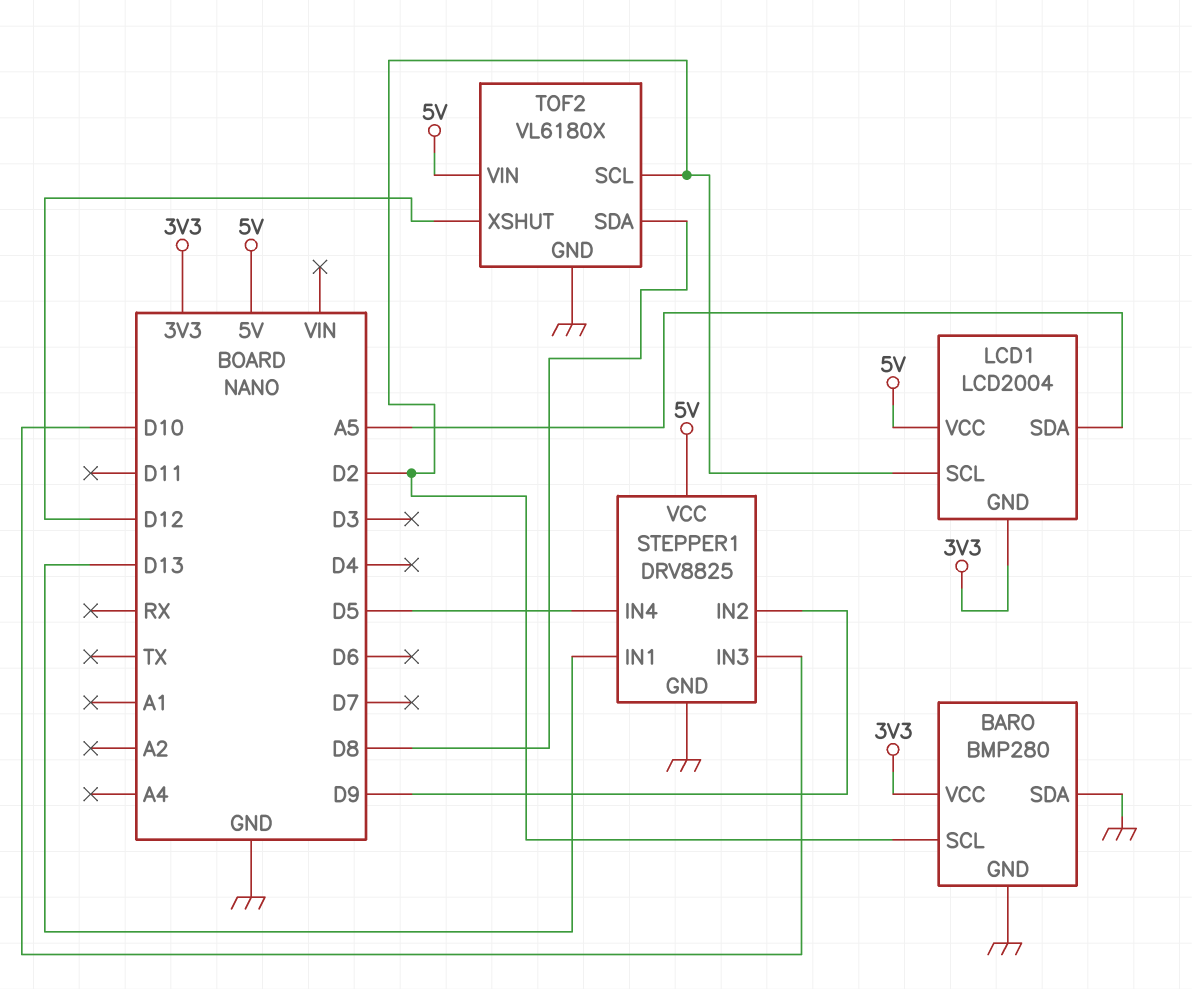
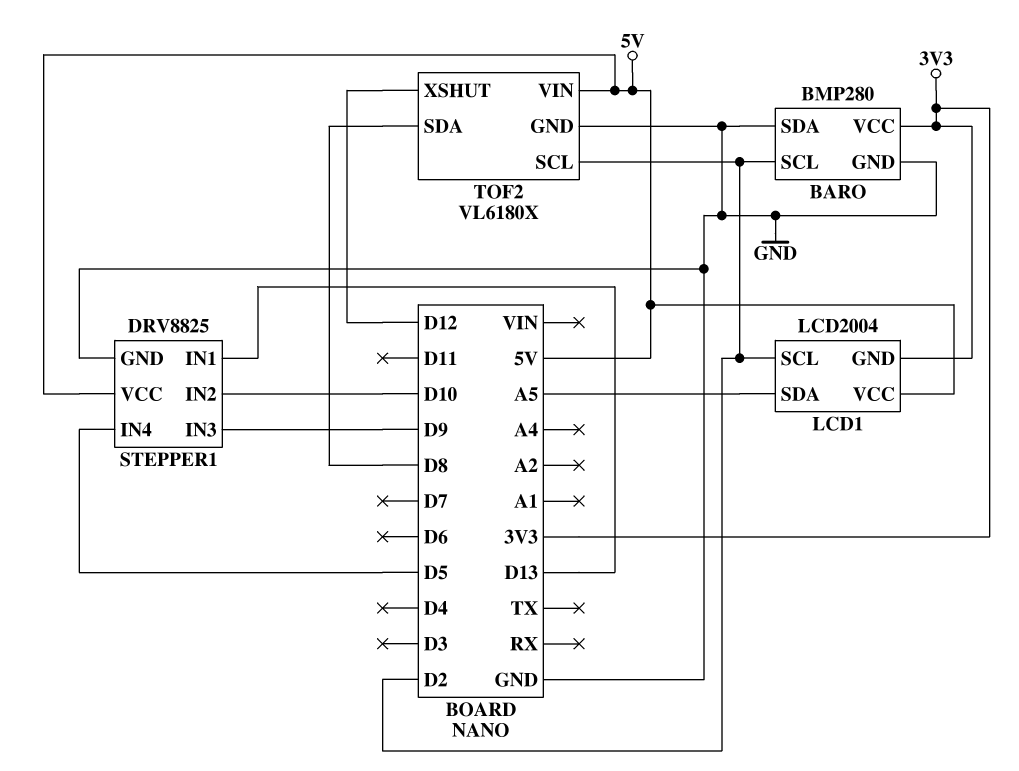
STEPPER1 pin IN2: D9 -> D10
STEPPER1 pin IN3: D10 -> D9

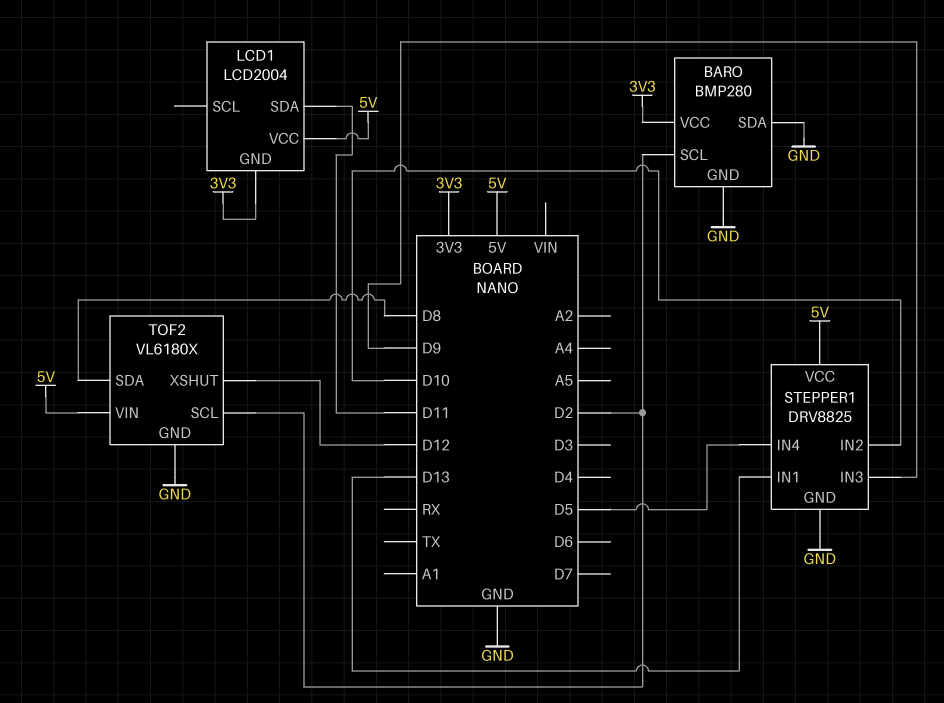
LCD1 pin SCL: D2 -> none
LCD1 pin SDA: A5 -> D11

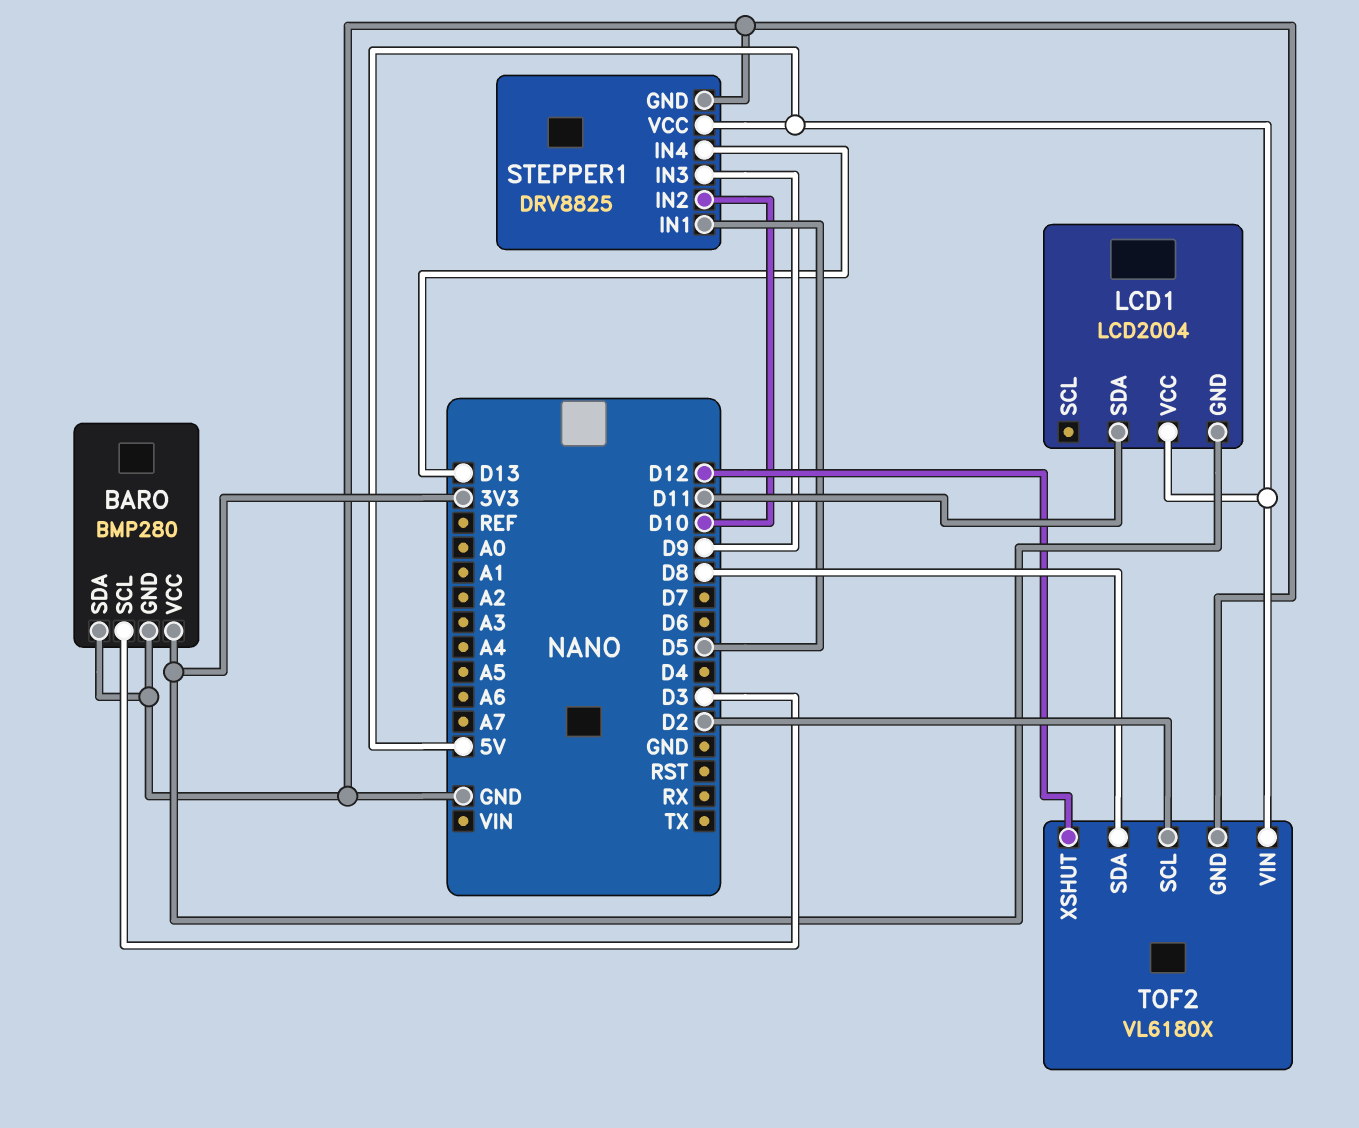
BARO pin SCL: D2 -> D3
STEPPER1 pin IN1: D13 -> D5
STEPPER1 pin IN4: D5 -> D13

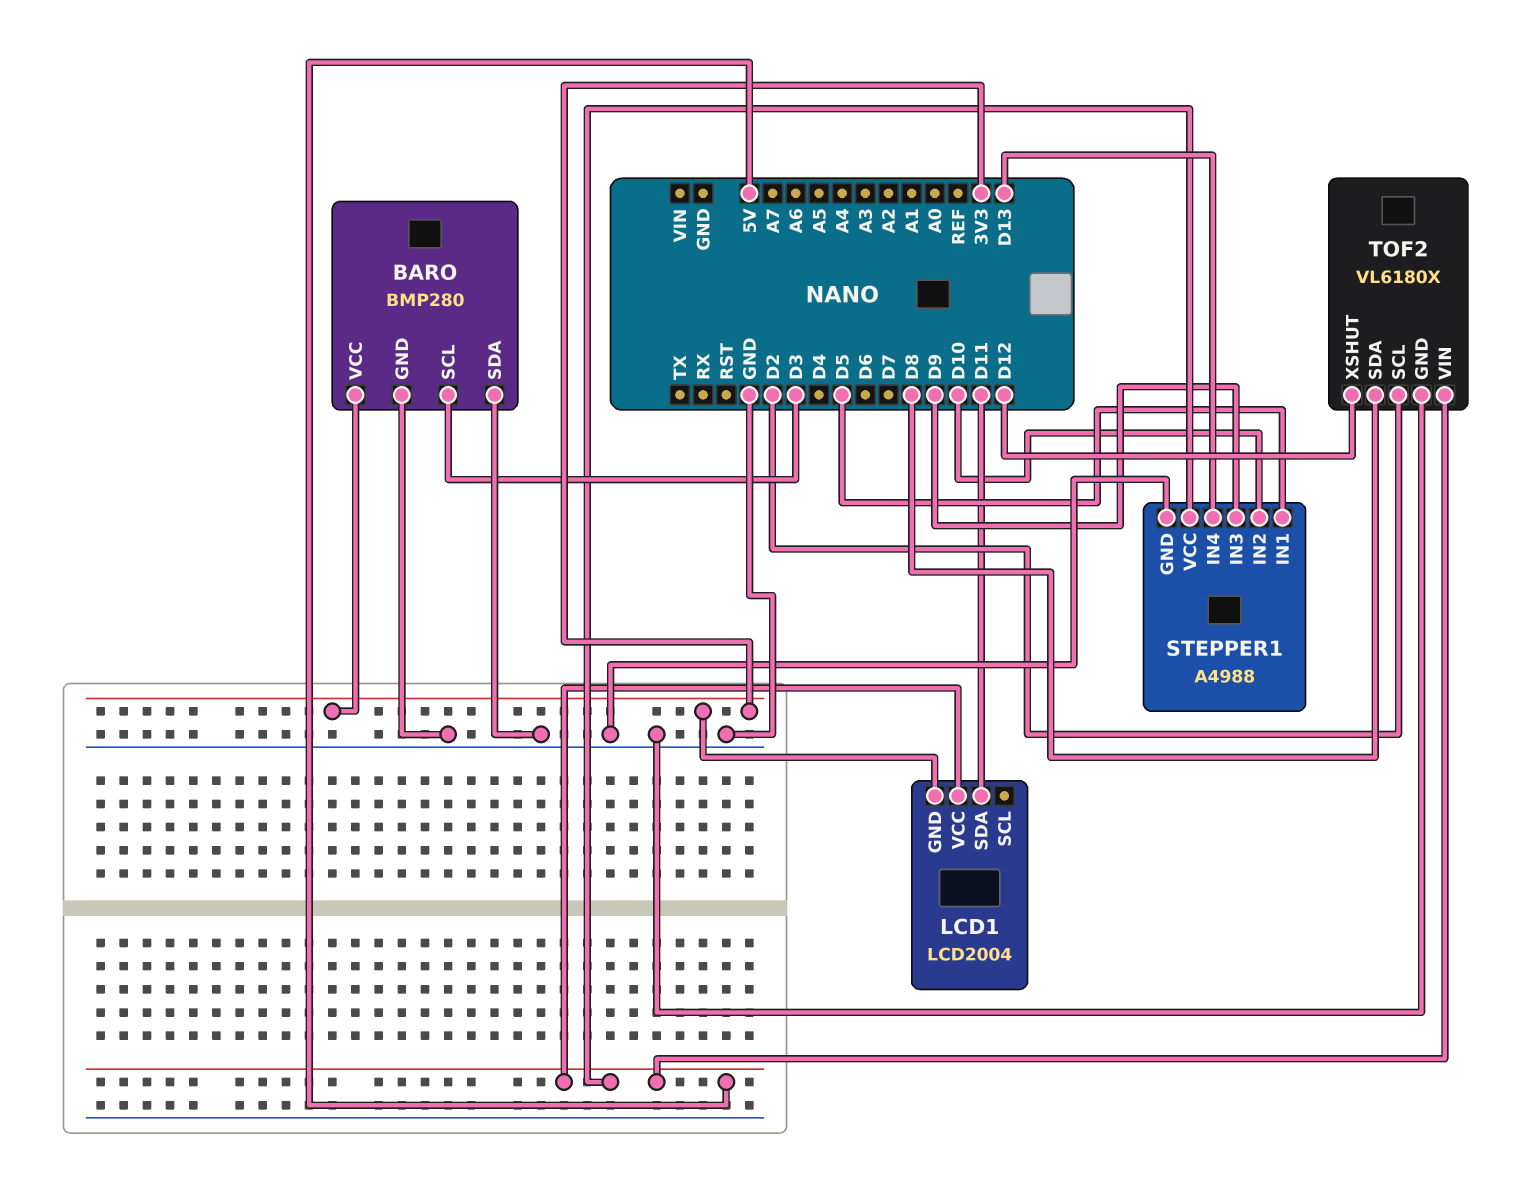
STEPPER1: DRV8825 -> A4988

